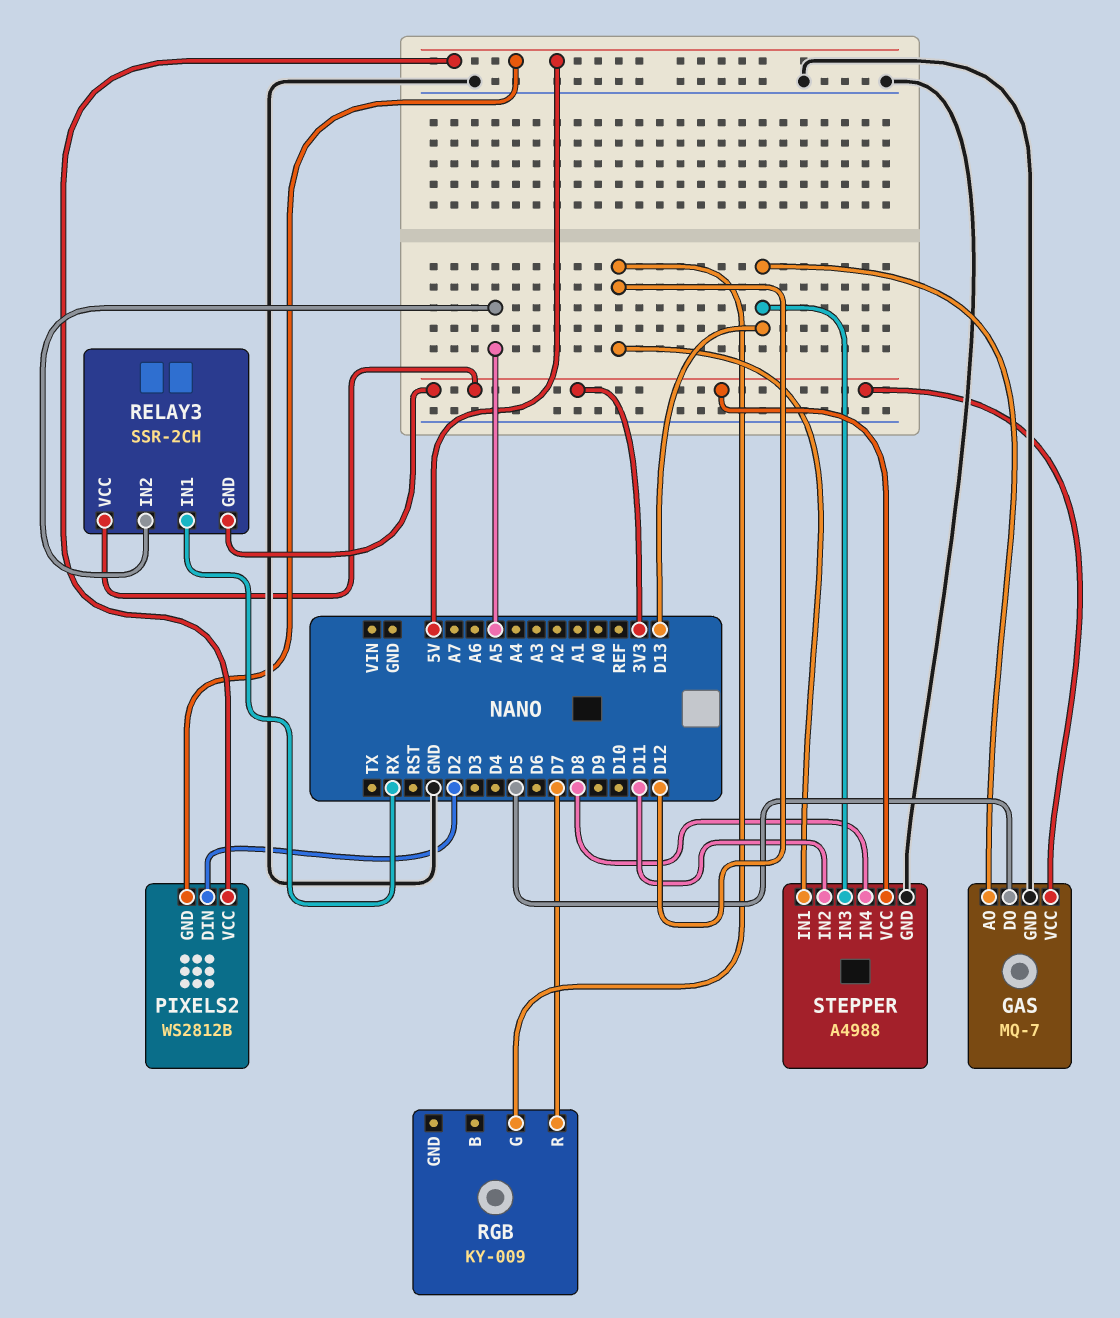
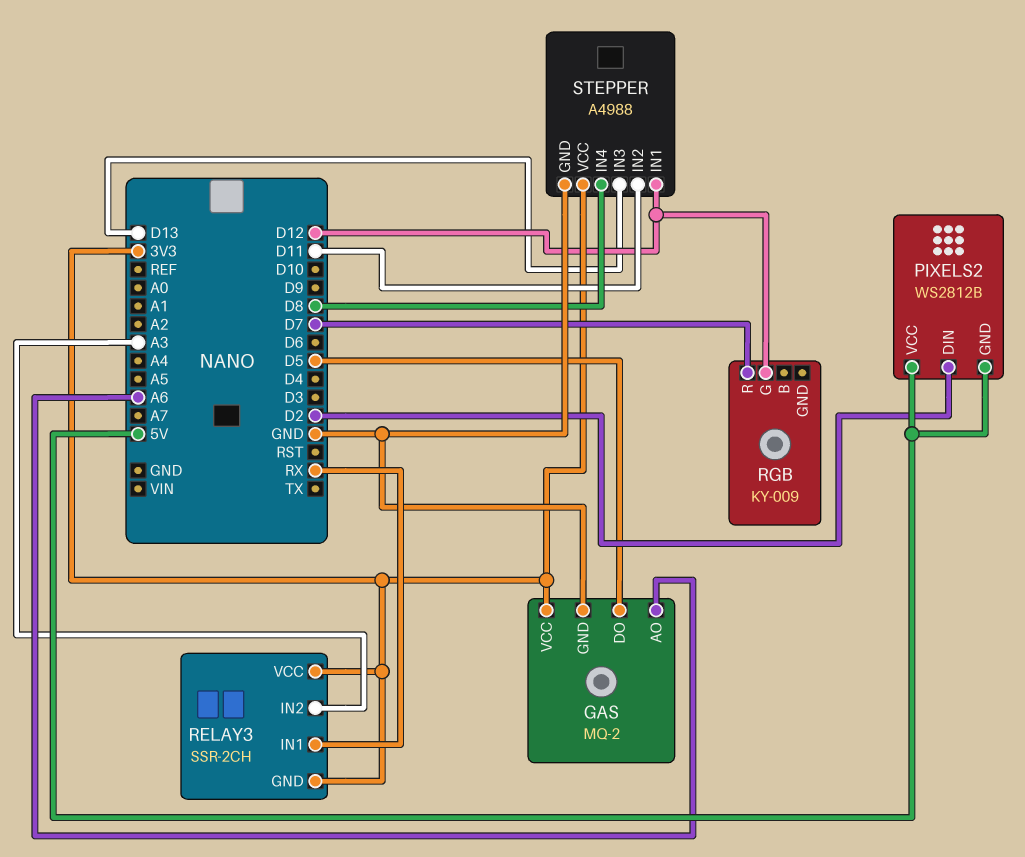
GAS: MQ-7 -> MQ-2
GAS pin AO: D13 -> A6
RELAY3 pin IN2: A5 -> A3

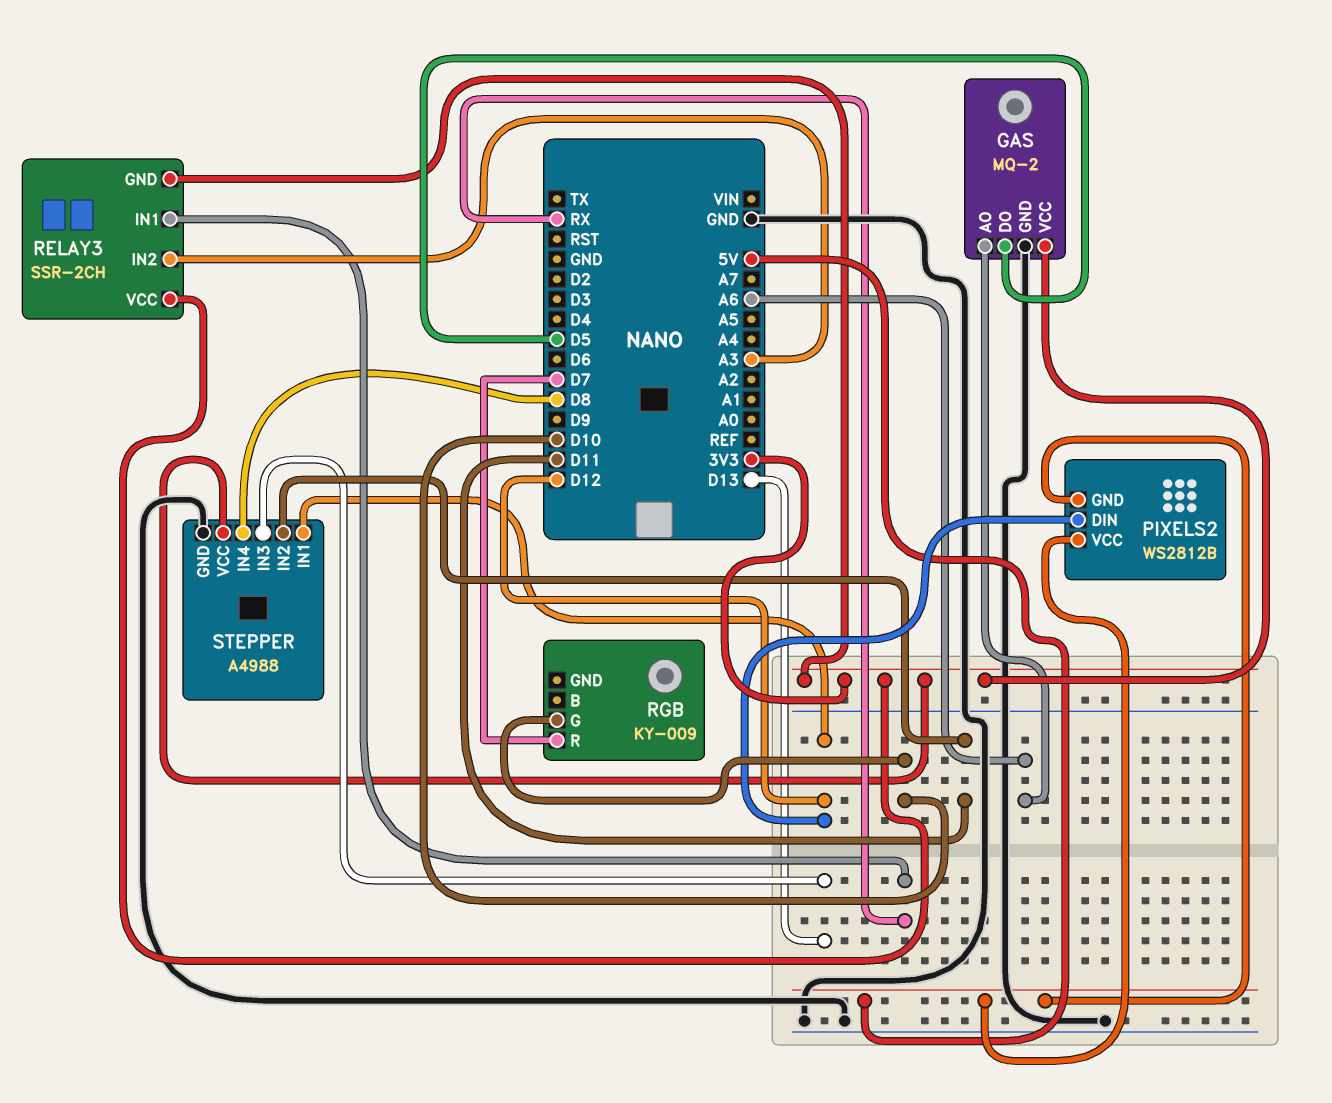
PIXELS2 pin DIN: D2 -> D12
RGB pin G: D12 -> D10

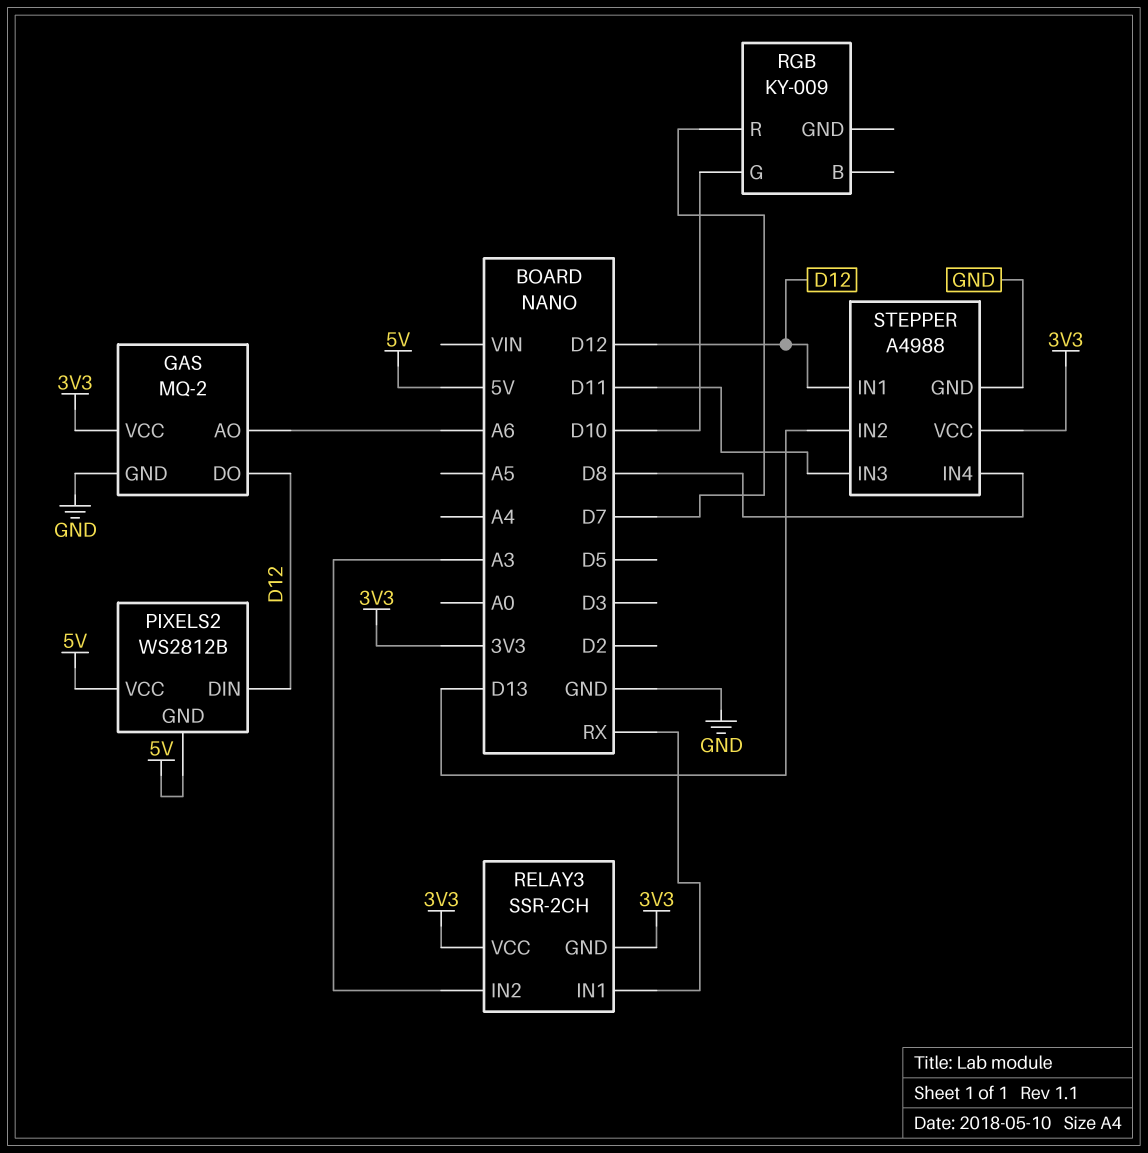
GAS pin DO: D5 -> D12
STEPPER pin IN2: D11 -> D13
STEPPER pin IN3: D13 -> D11

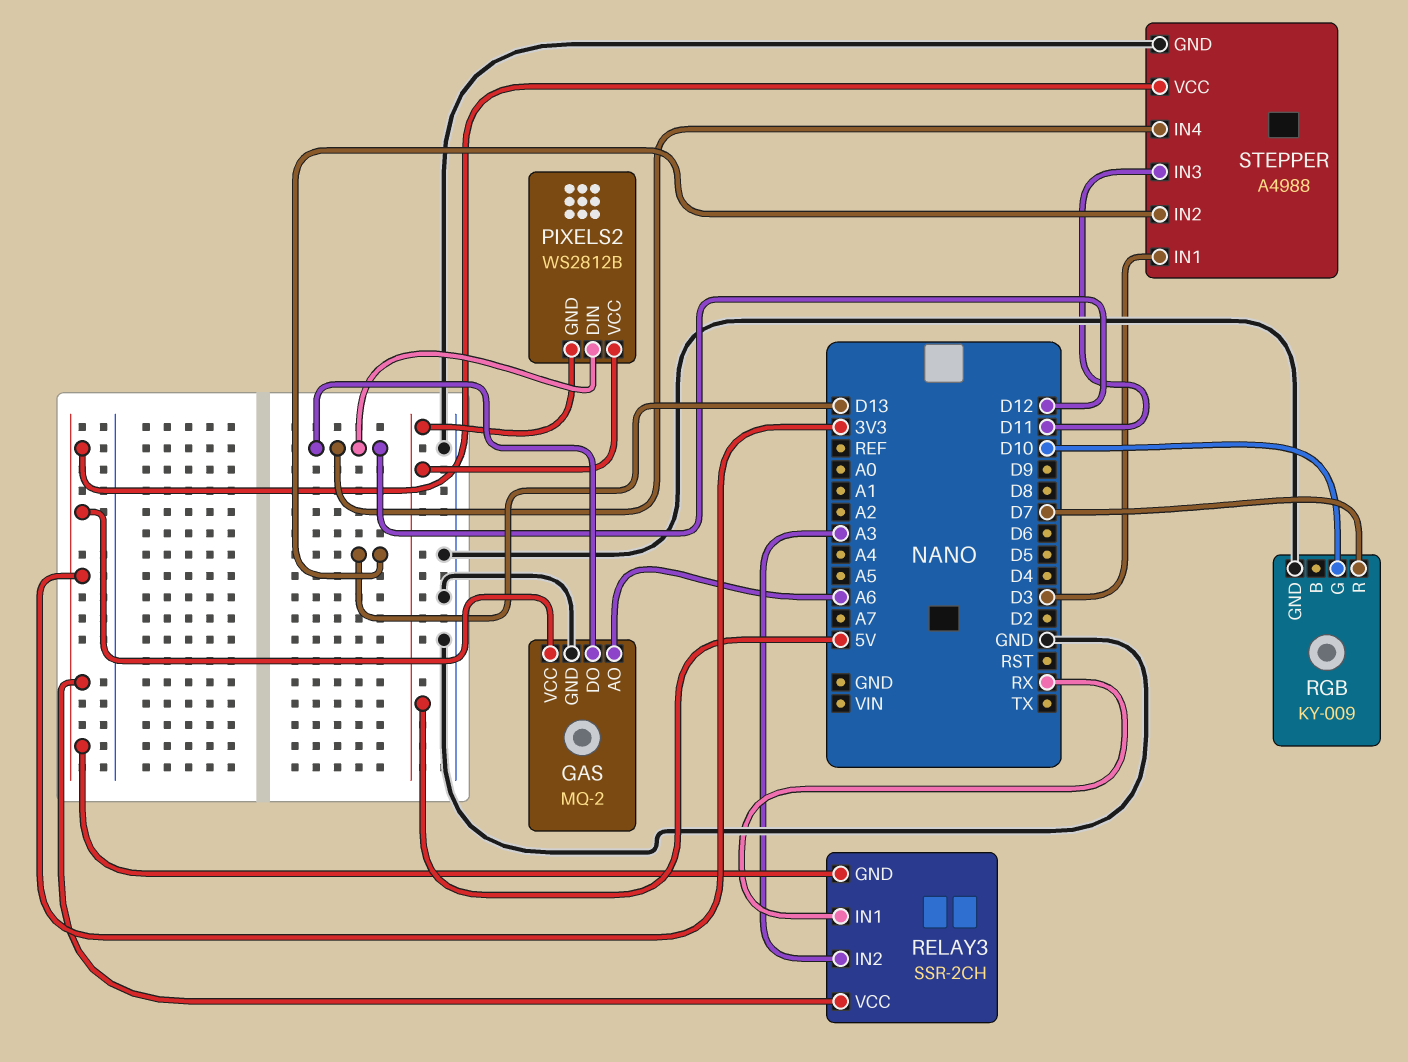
RGB pin GND: none -> GND
STEPPER pin IN1: D12 -> D3
STEPPER pin IN4: D8 -> D12

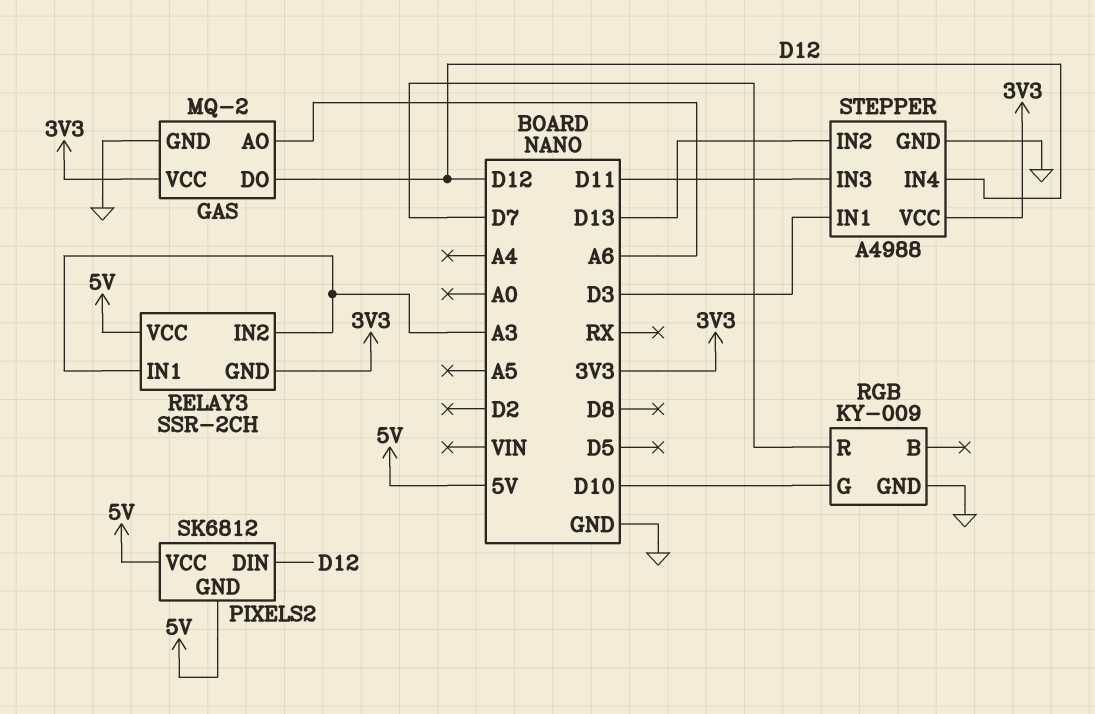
PIXELS2: WS2812B -> SK6812
RELAY3 pin IN1: RX -> A3
RELAY3 pin VCC: 3V3 -> 5V

